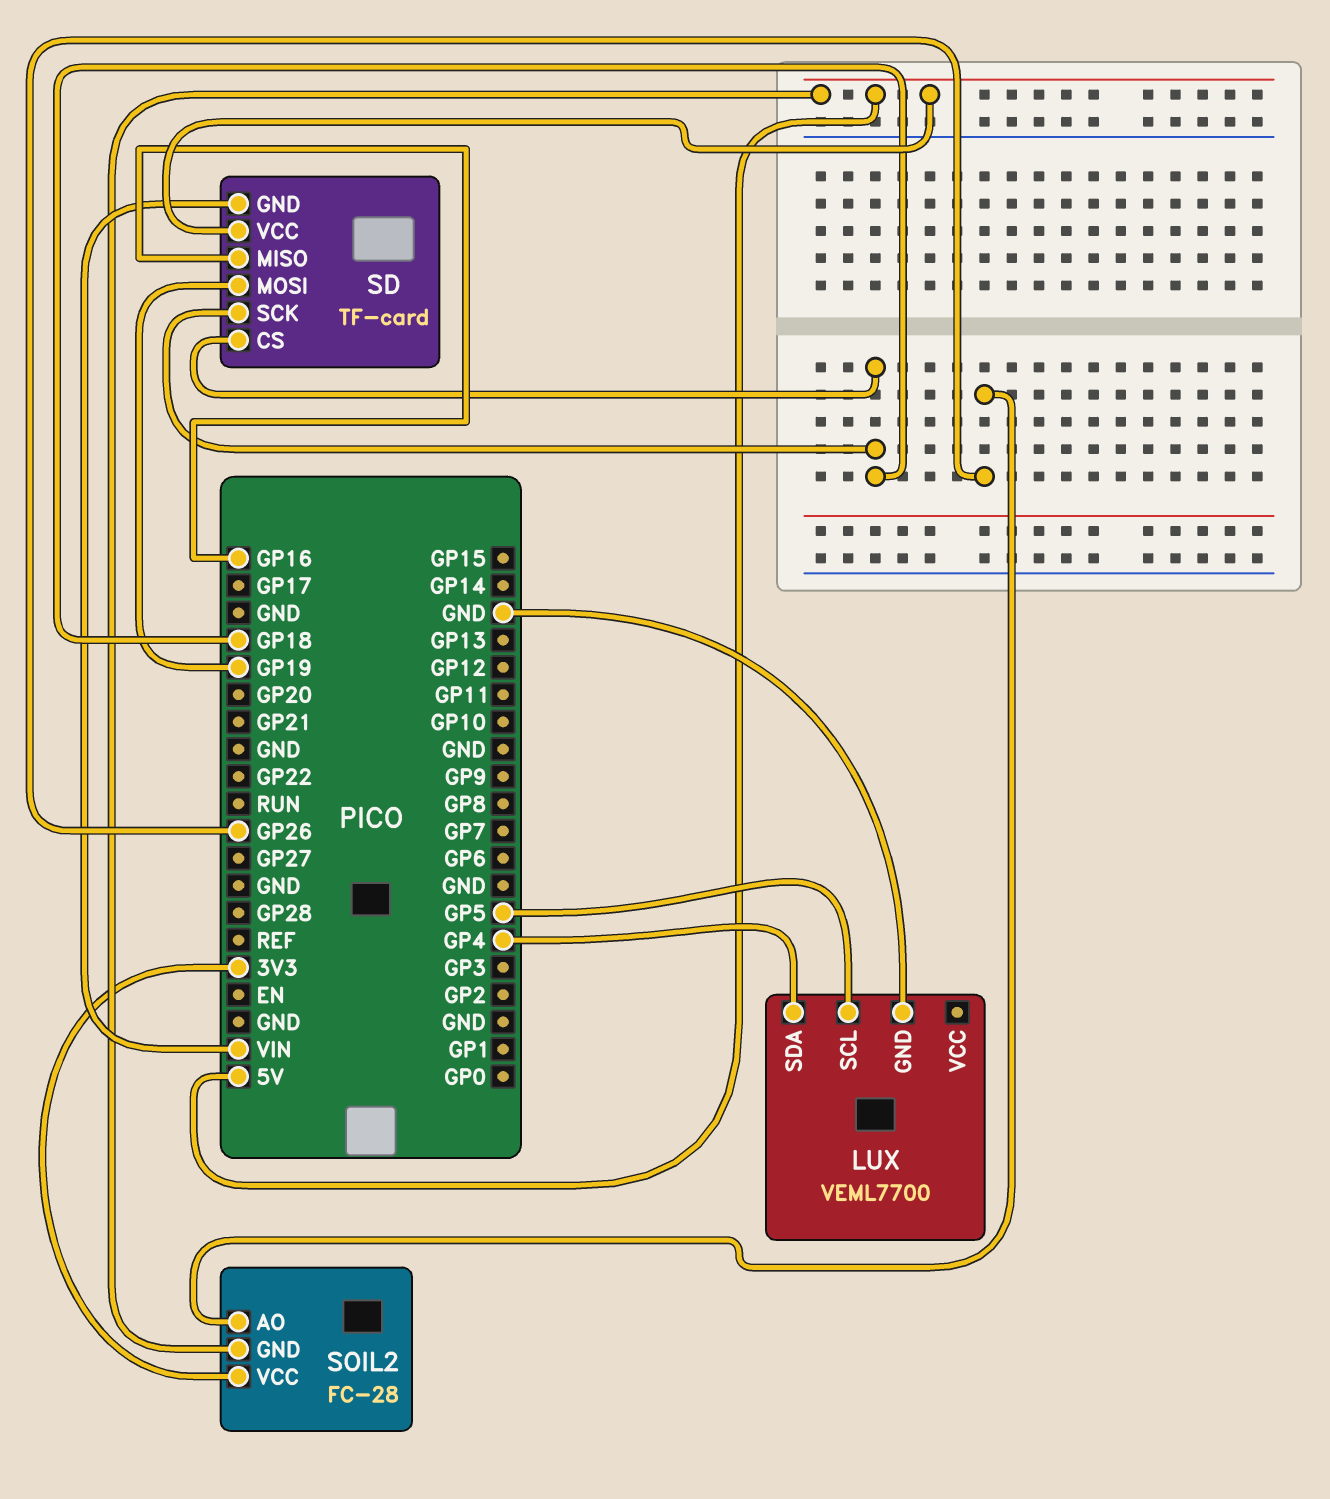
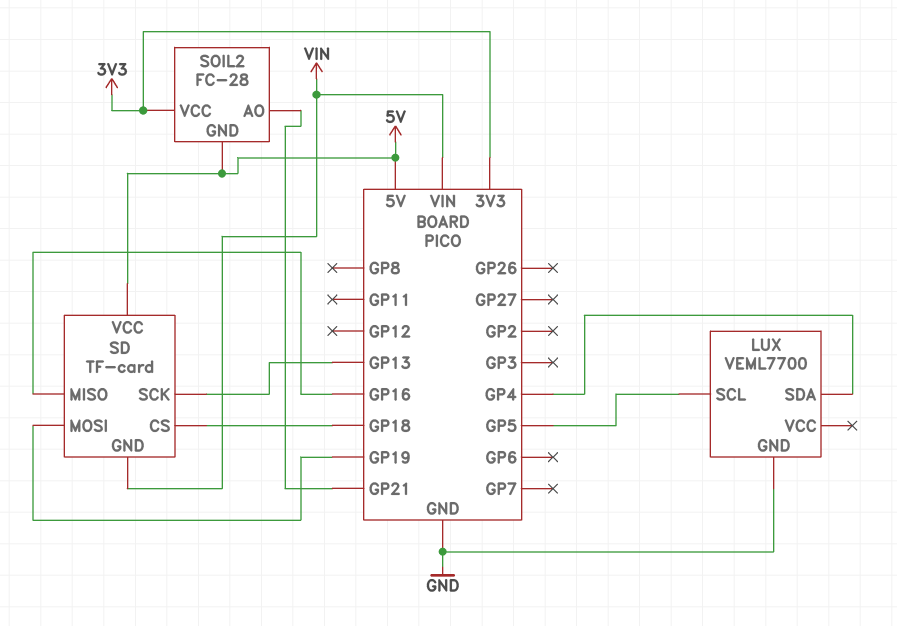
SD pin SCK: GP18 -> GP13
SOIL2 pin AO: GP26 -> GP21

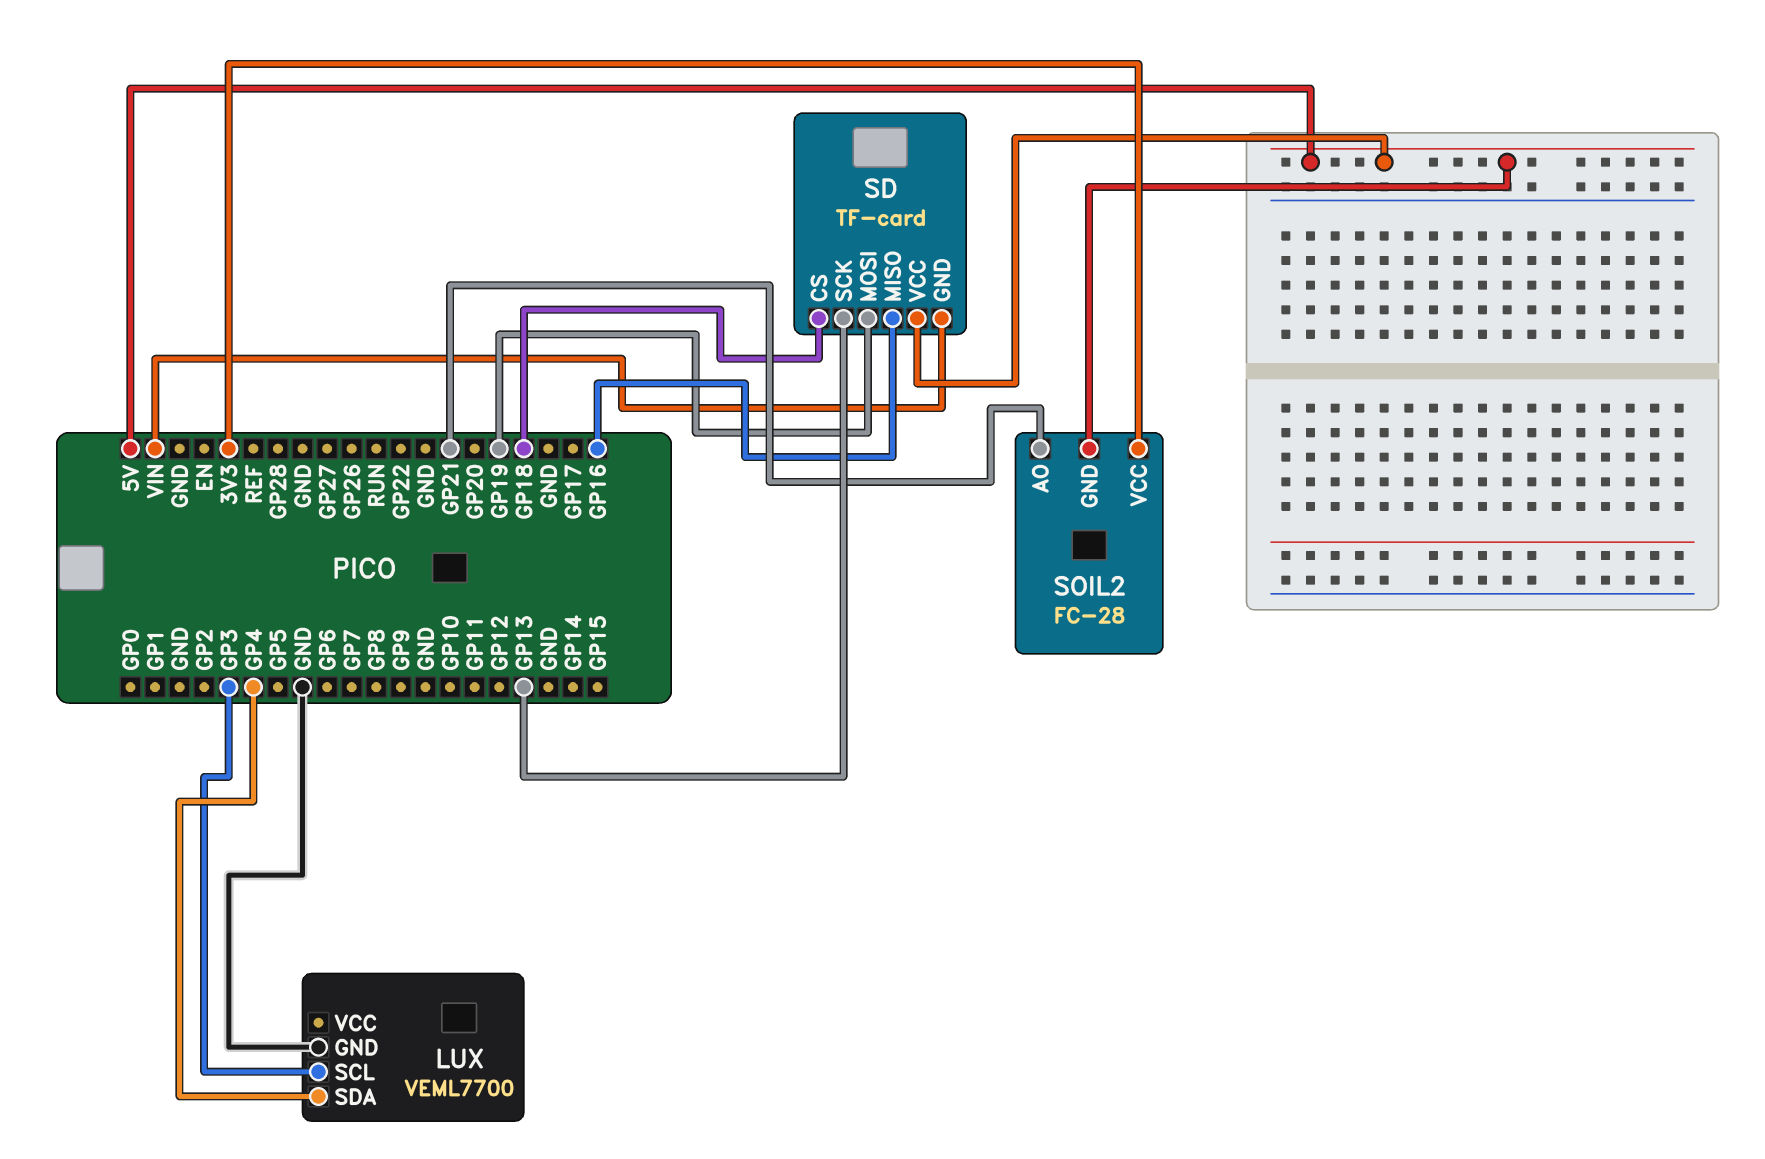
LUX pin SCL: GP5 -> GP3

